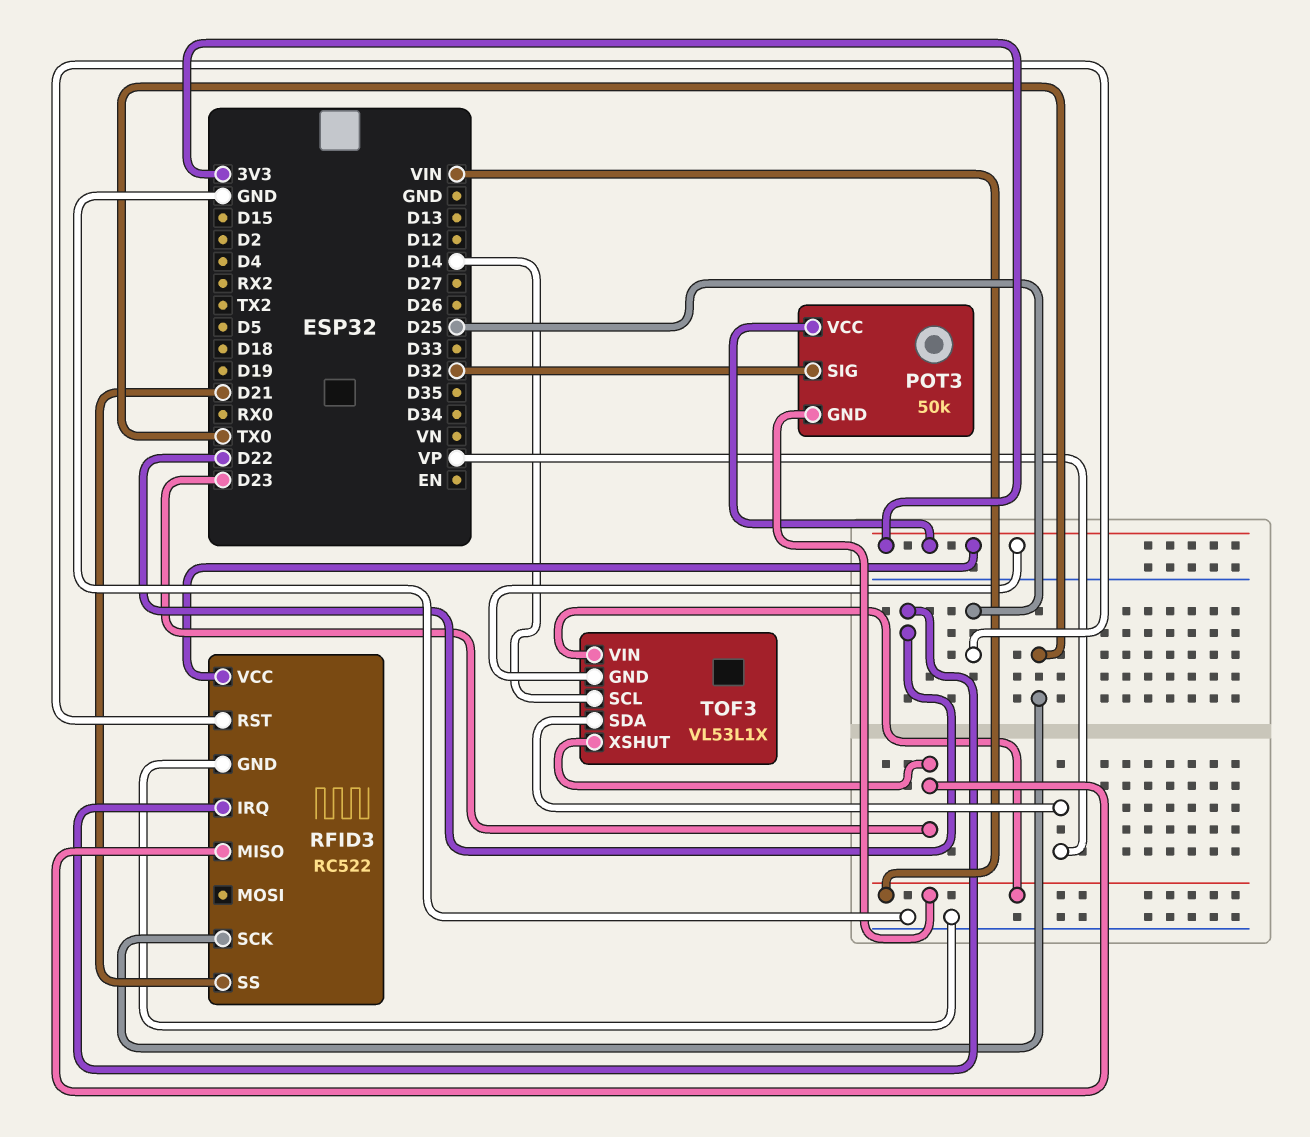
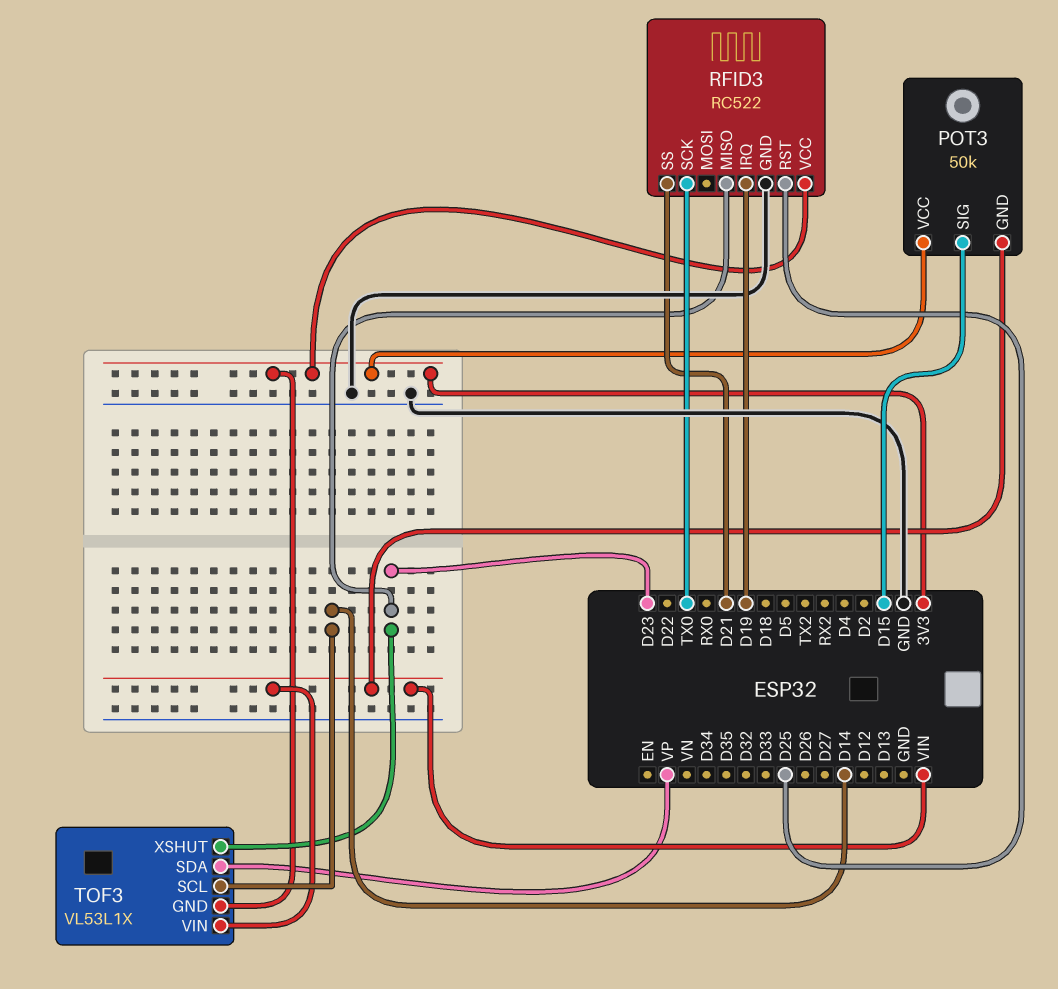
POT3 pin SIG: D32 -> D15
RFID3 pin IRQ: D22 -> D19

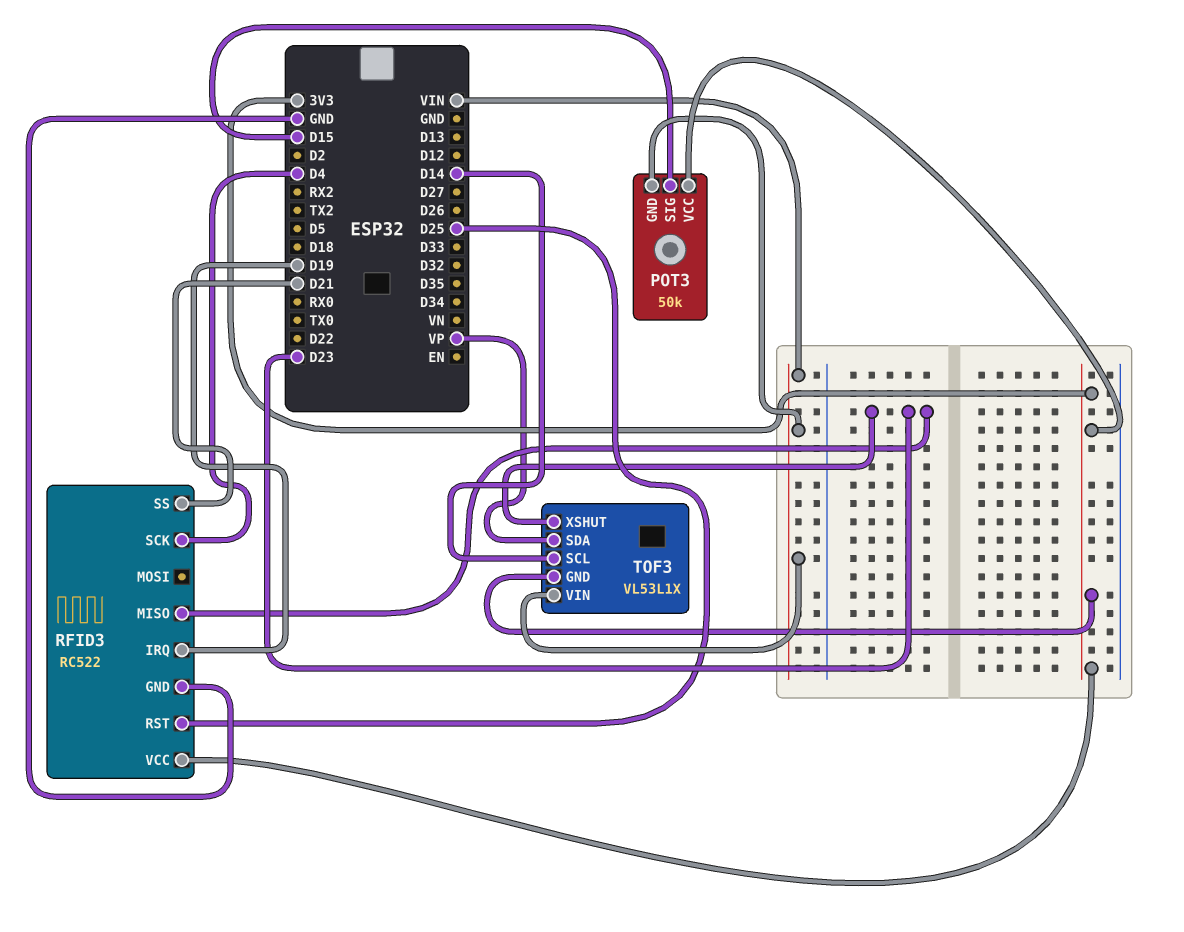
RFID3 pin SCK: TX0 -> D4

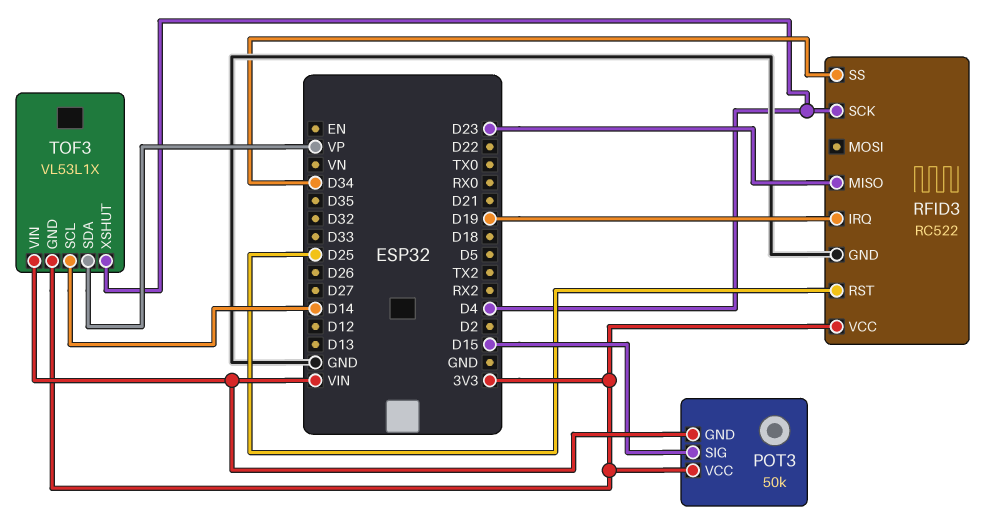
RFID3 pin SS: D21 -> D34
TOF3 pin XSHUT: D23 -> D4

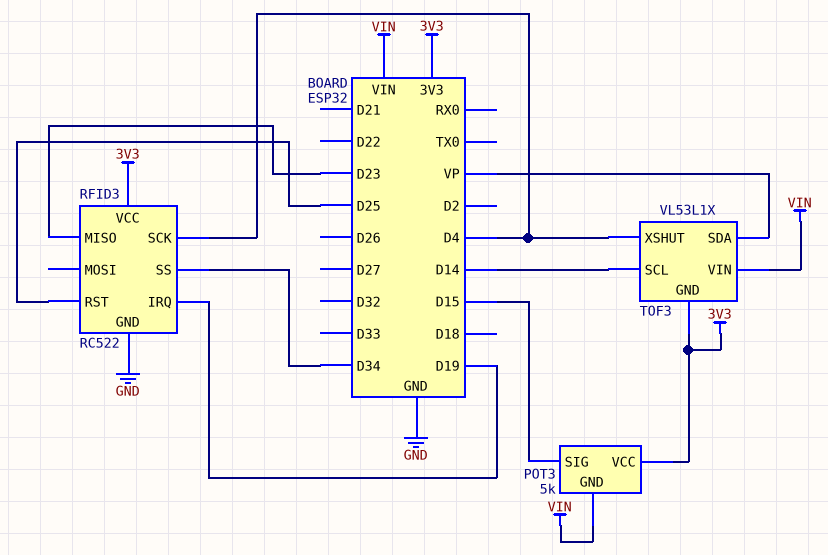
POT3: 50k -> 5k

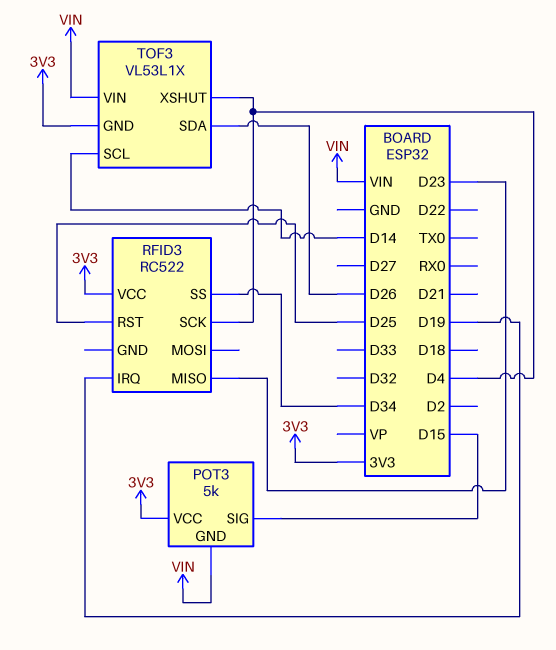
RFID3 pin GND: GND -> none
TOF3 pin SDA: VP -> D26

